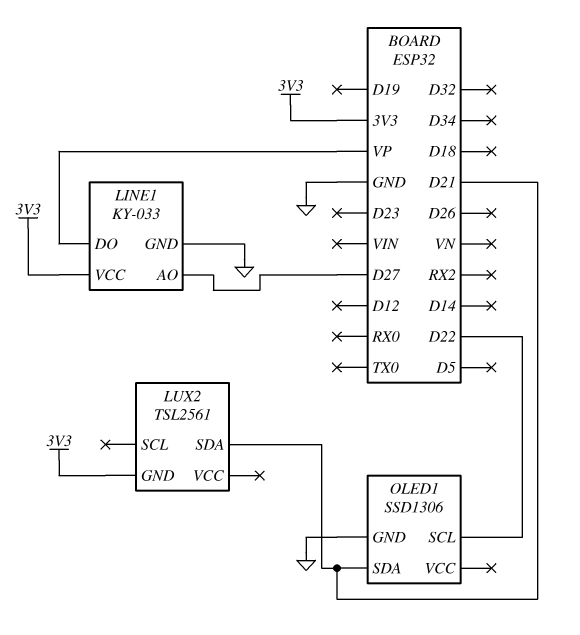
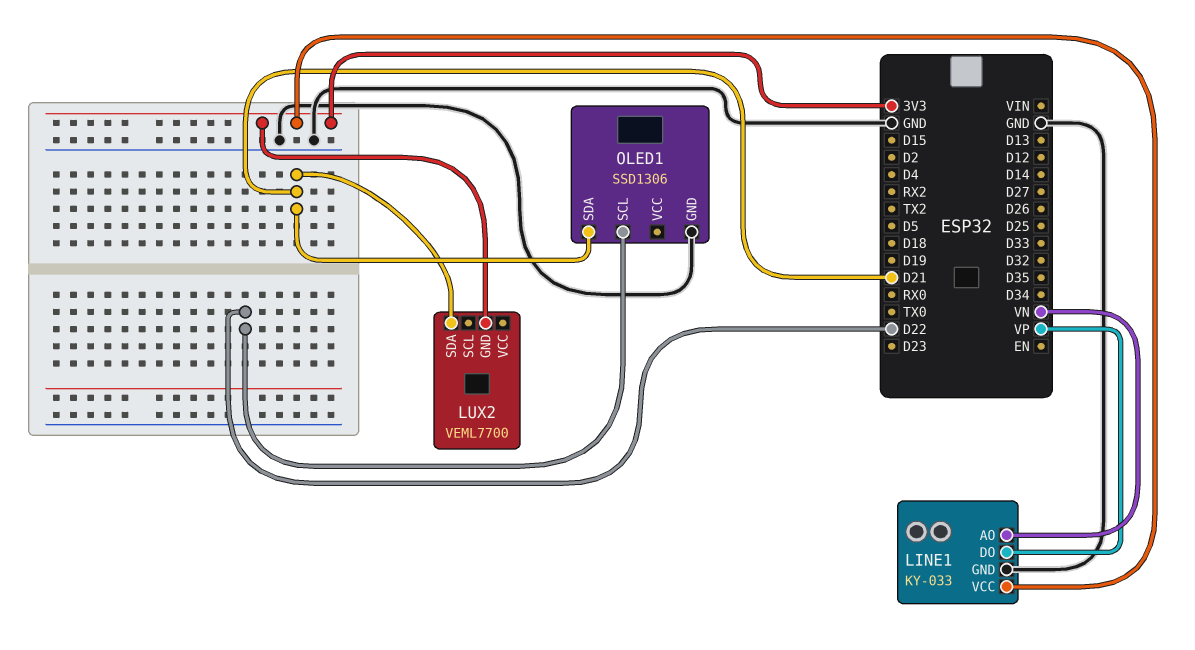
LINE1 pin AO: D27 -> VN
LUX2: TSL2561 -> VEML7700

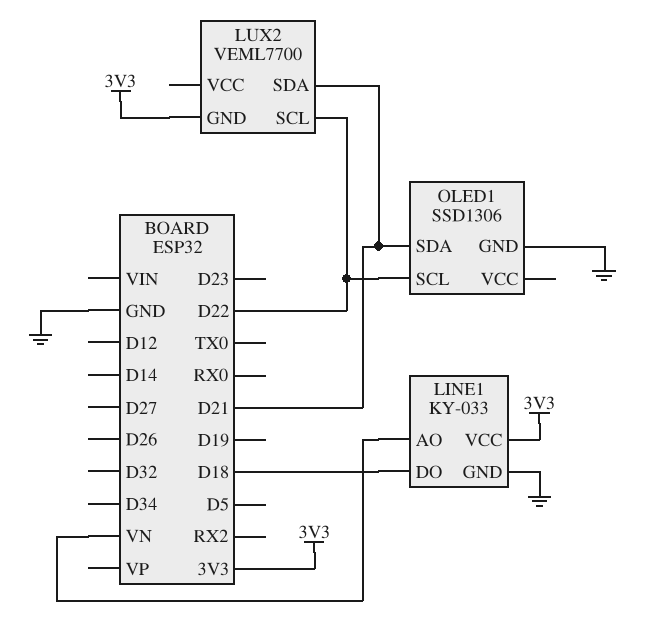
LINE1 pin DO: VP -> D18
LUX2 pin SCL: none -> D22

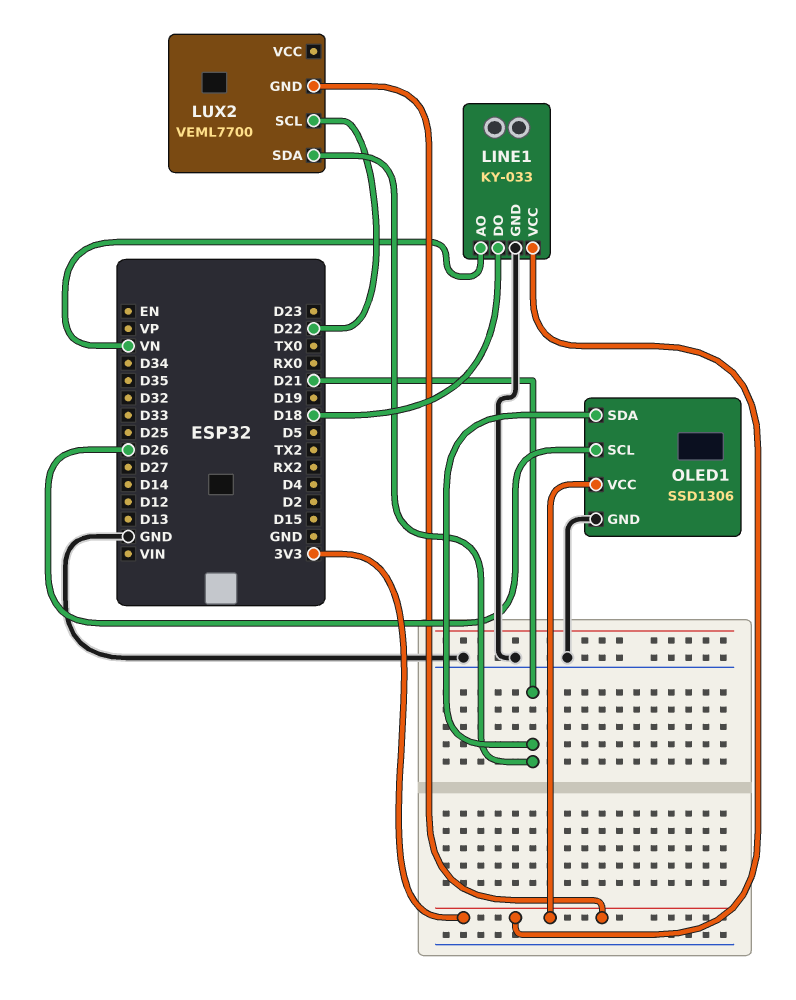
OLED1 pin SCL: D22 -> D26
OLED1 pin VCC: none -> 3V3

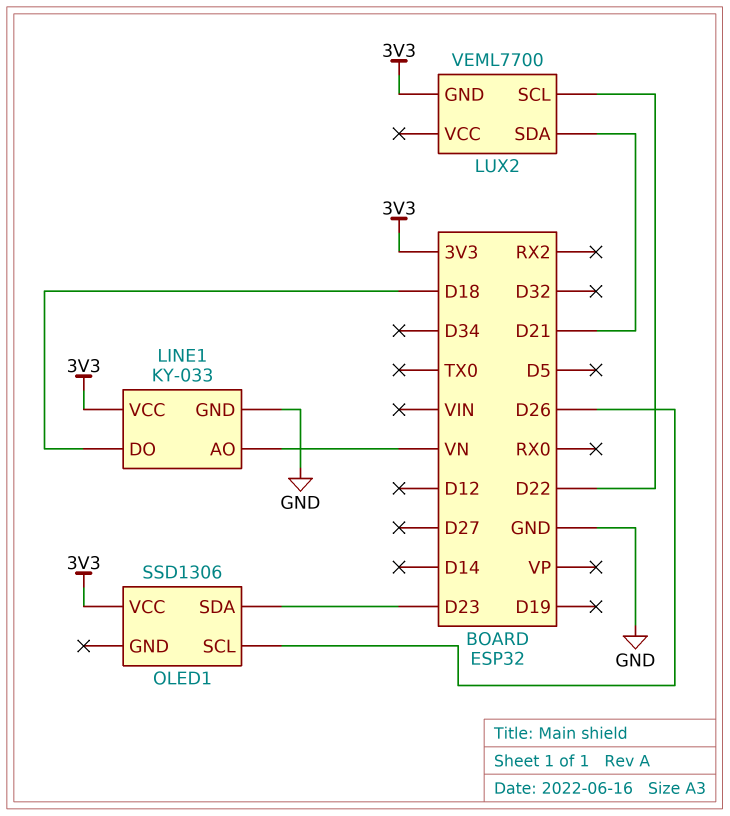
OLED1 pin GND: GND -> none
OLED1 pin SDA: D21 -> D23

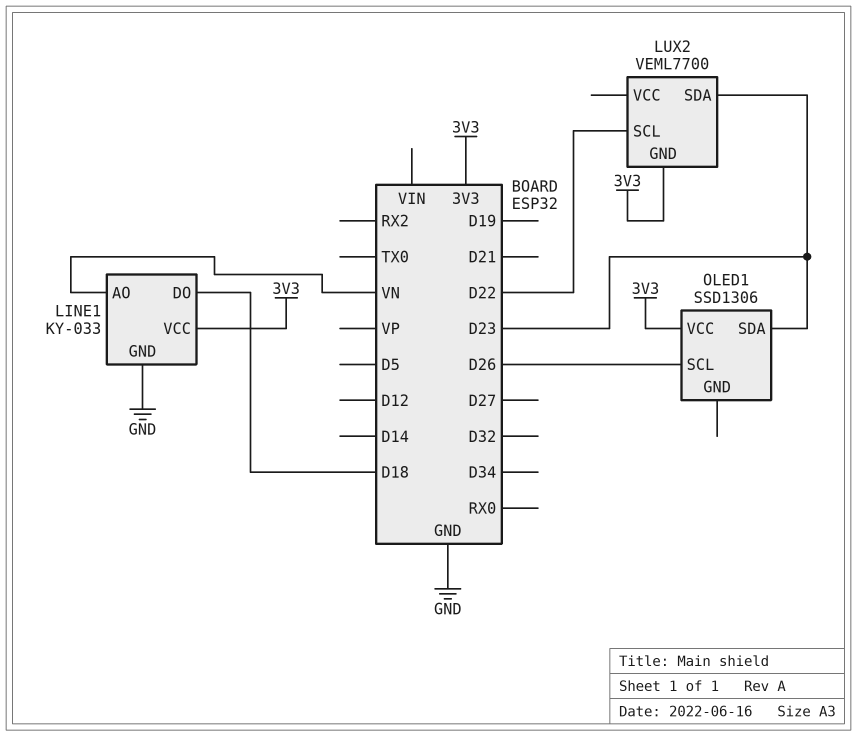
LUX2 pin SDA: D21 -> D23

